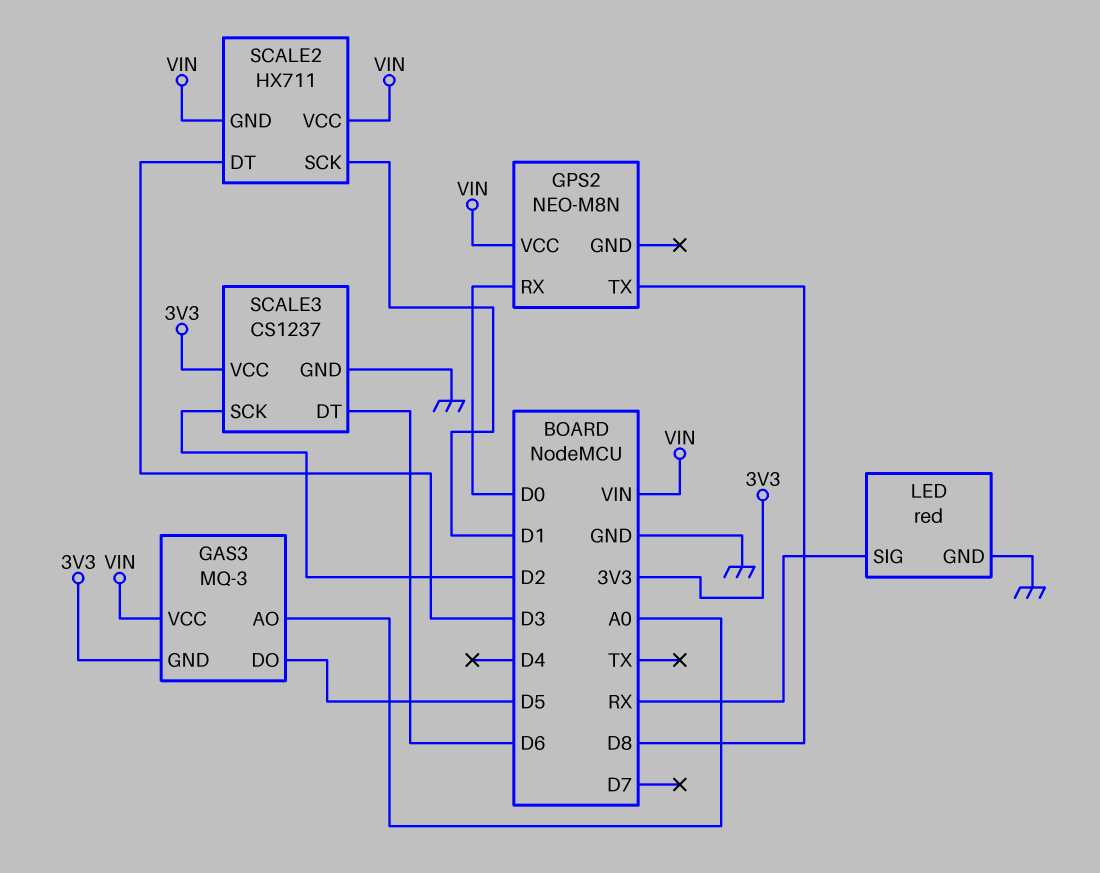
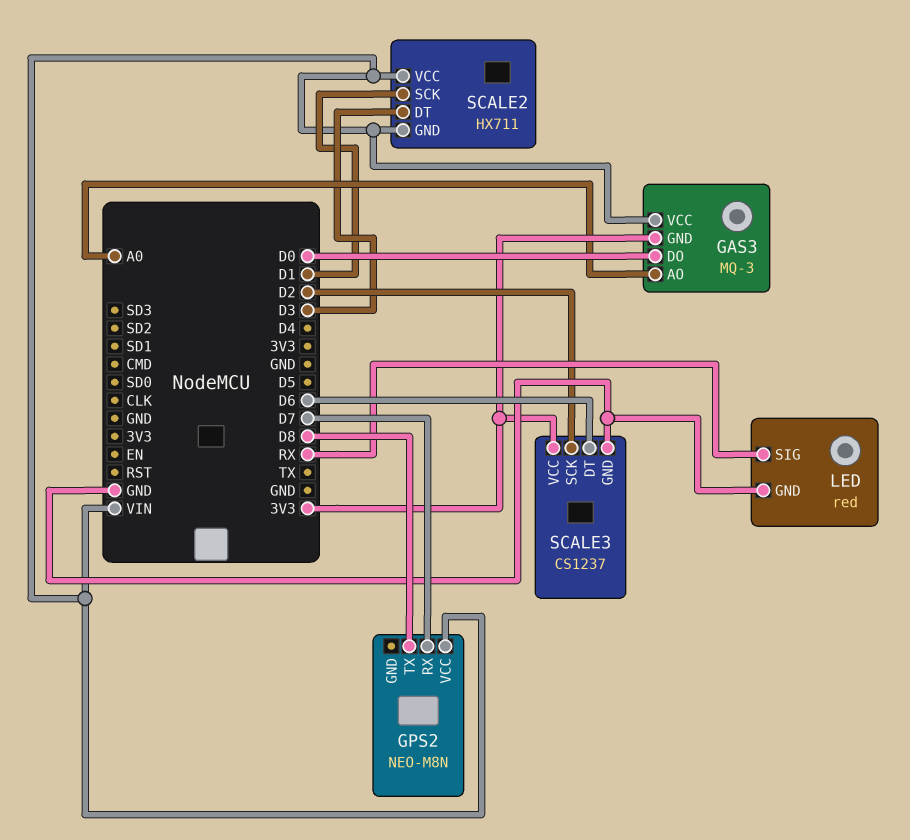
GAS3 pin DO: D5 -> D0
GPS2 pin RX: D0 -> D7

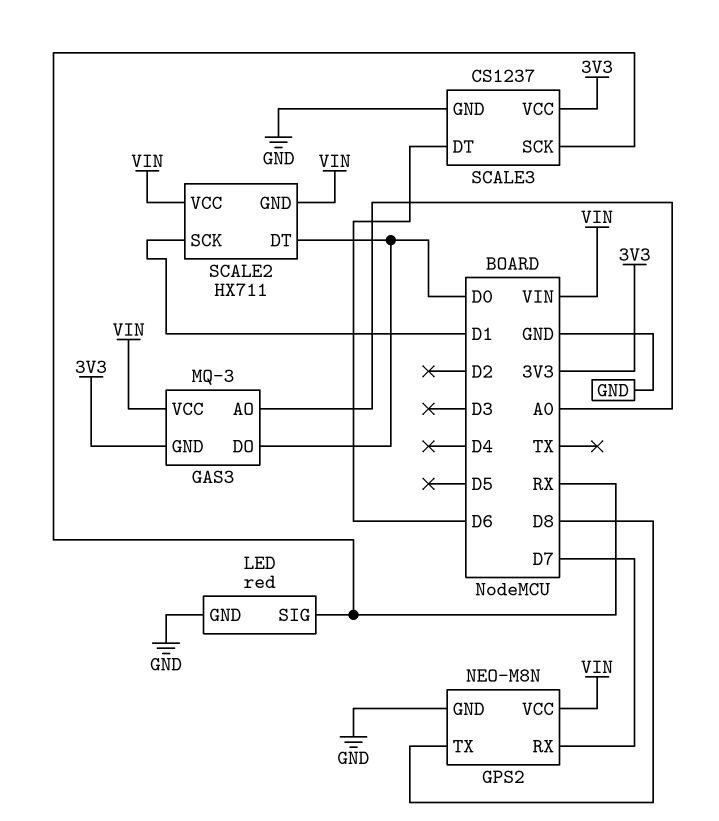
GPS2 pin GND: none -> GND
SCALE2 pin DT: D3 -> D0
SCALE3 pin SCK: D2 -> RX

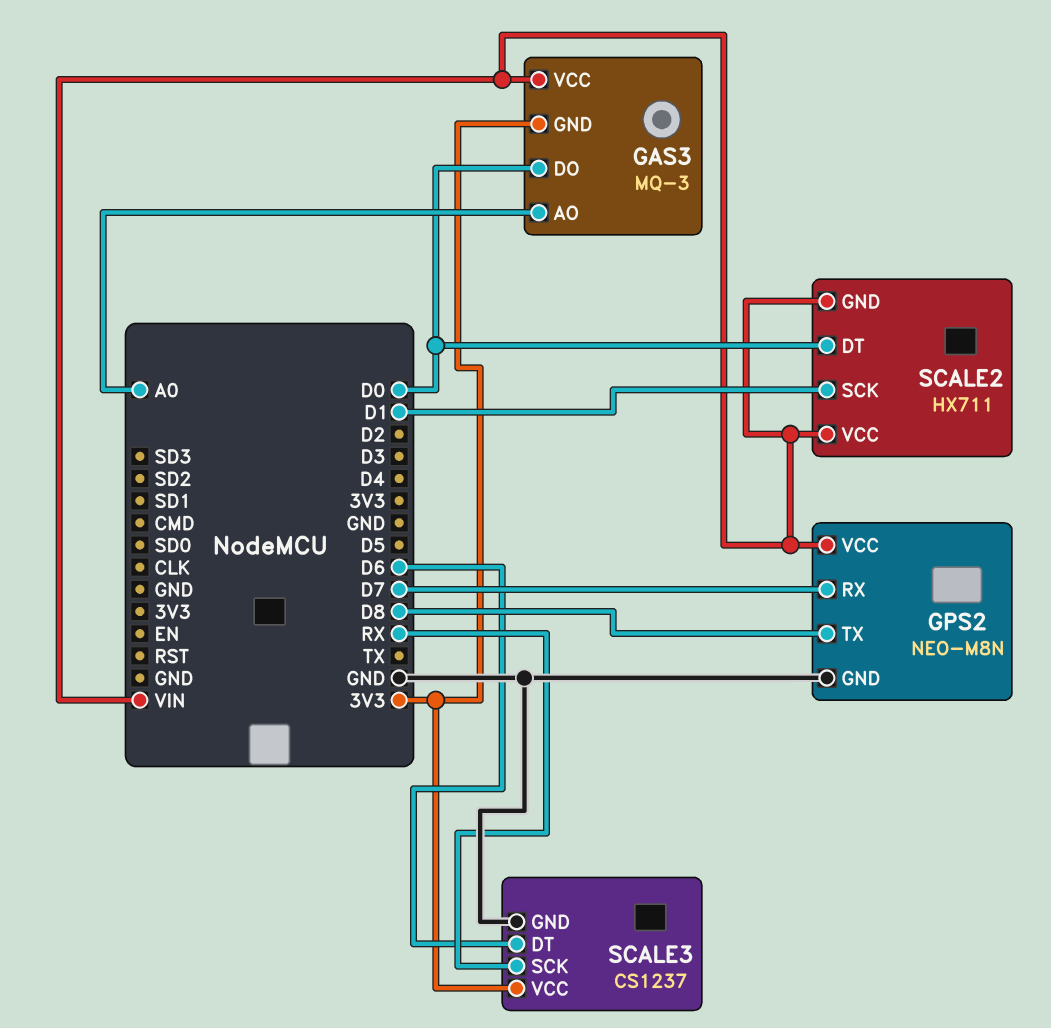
LED: red -> none
LED pin GND: GND -> none
LED pin SIG: RX -> none

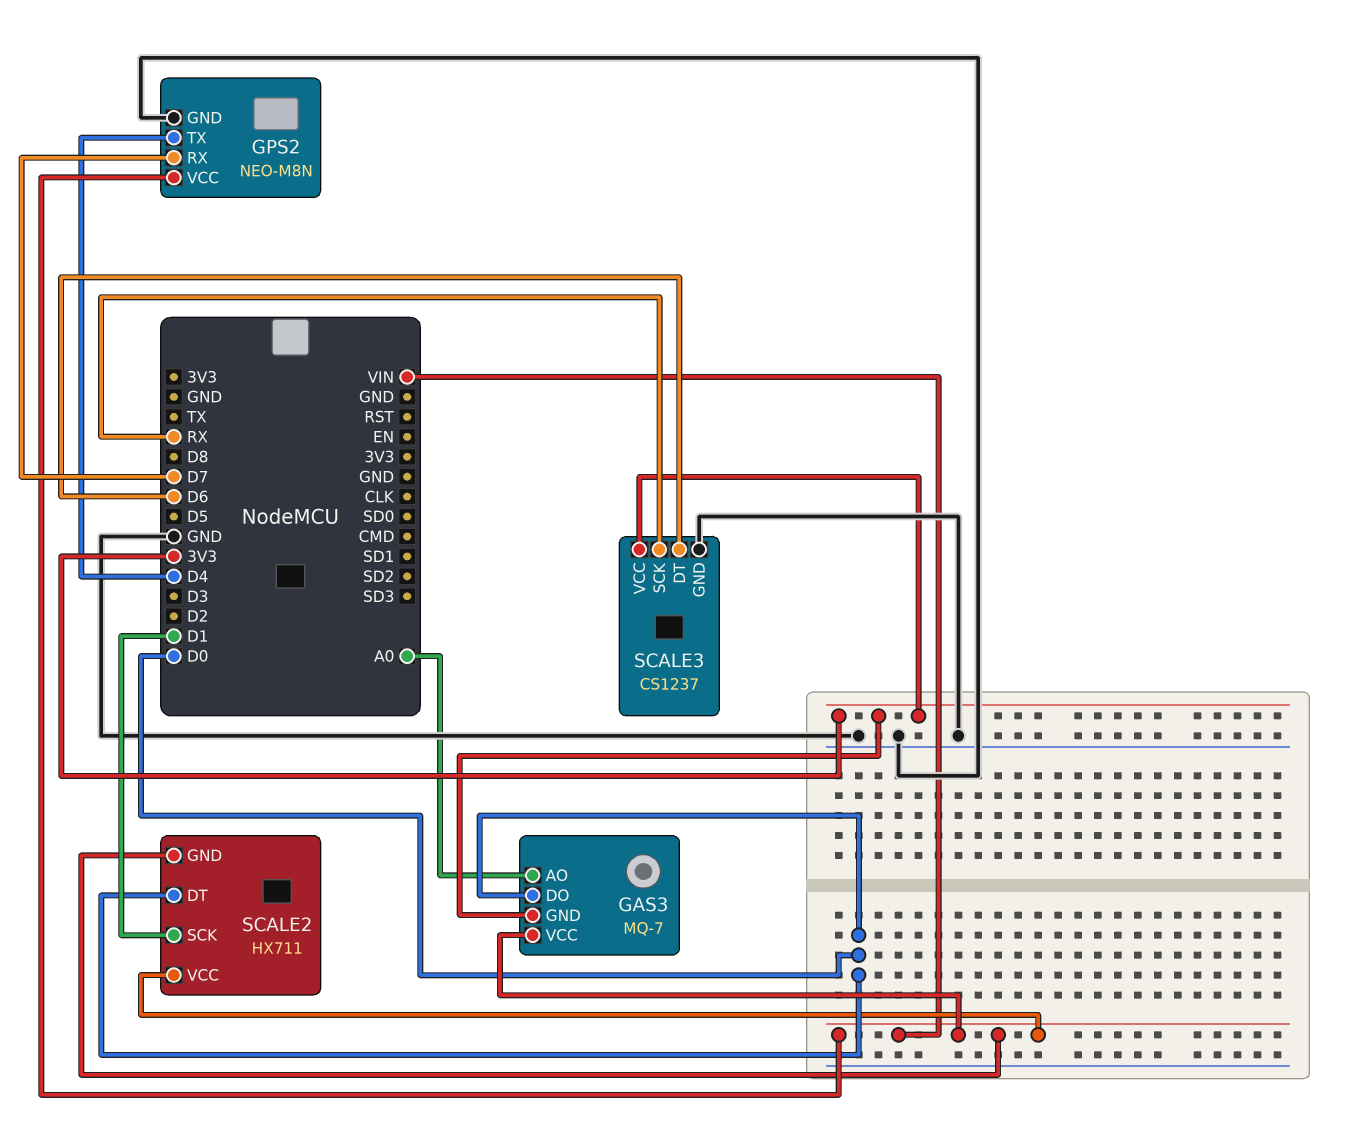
GAS3: MQ-3 -> MQ-7
GPS2 pin TX: D8 -> D4

